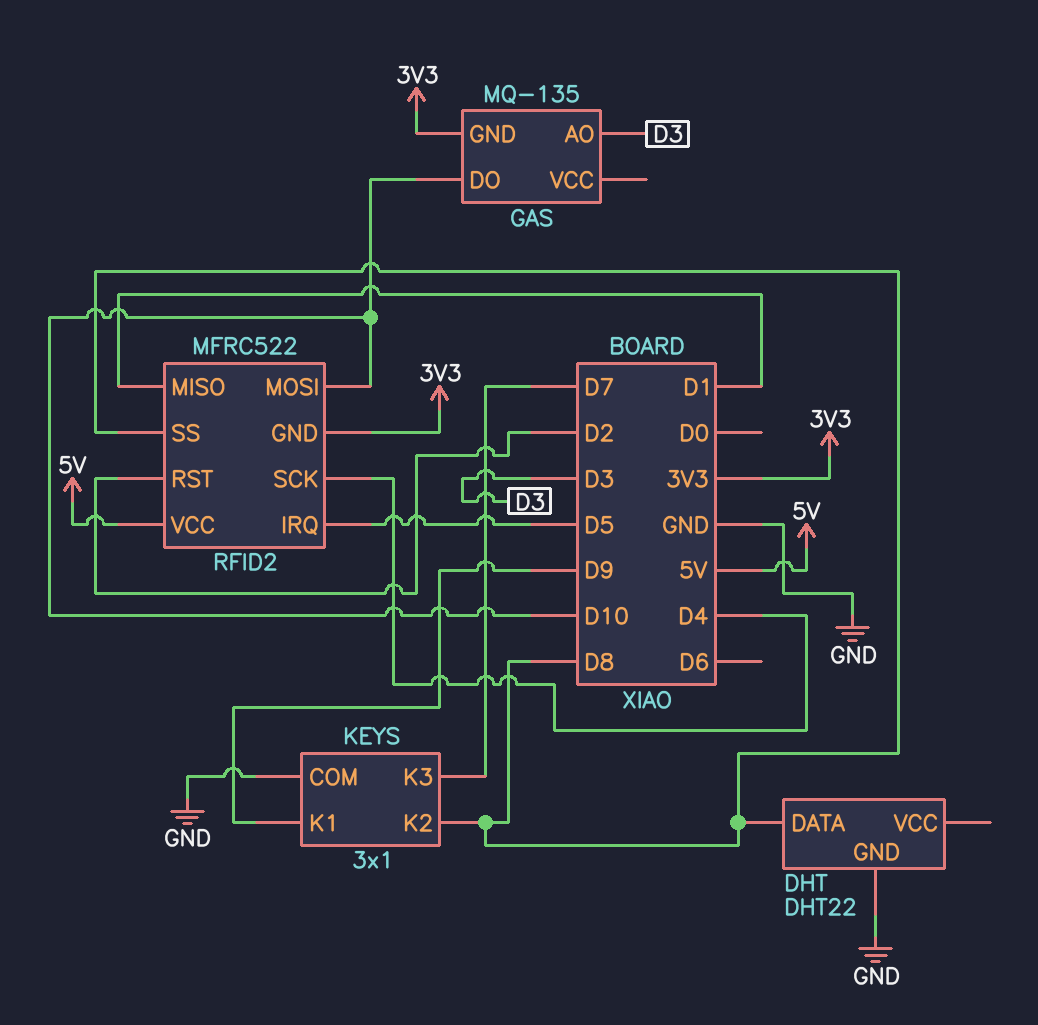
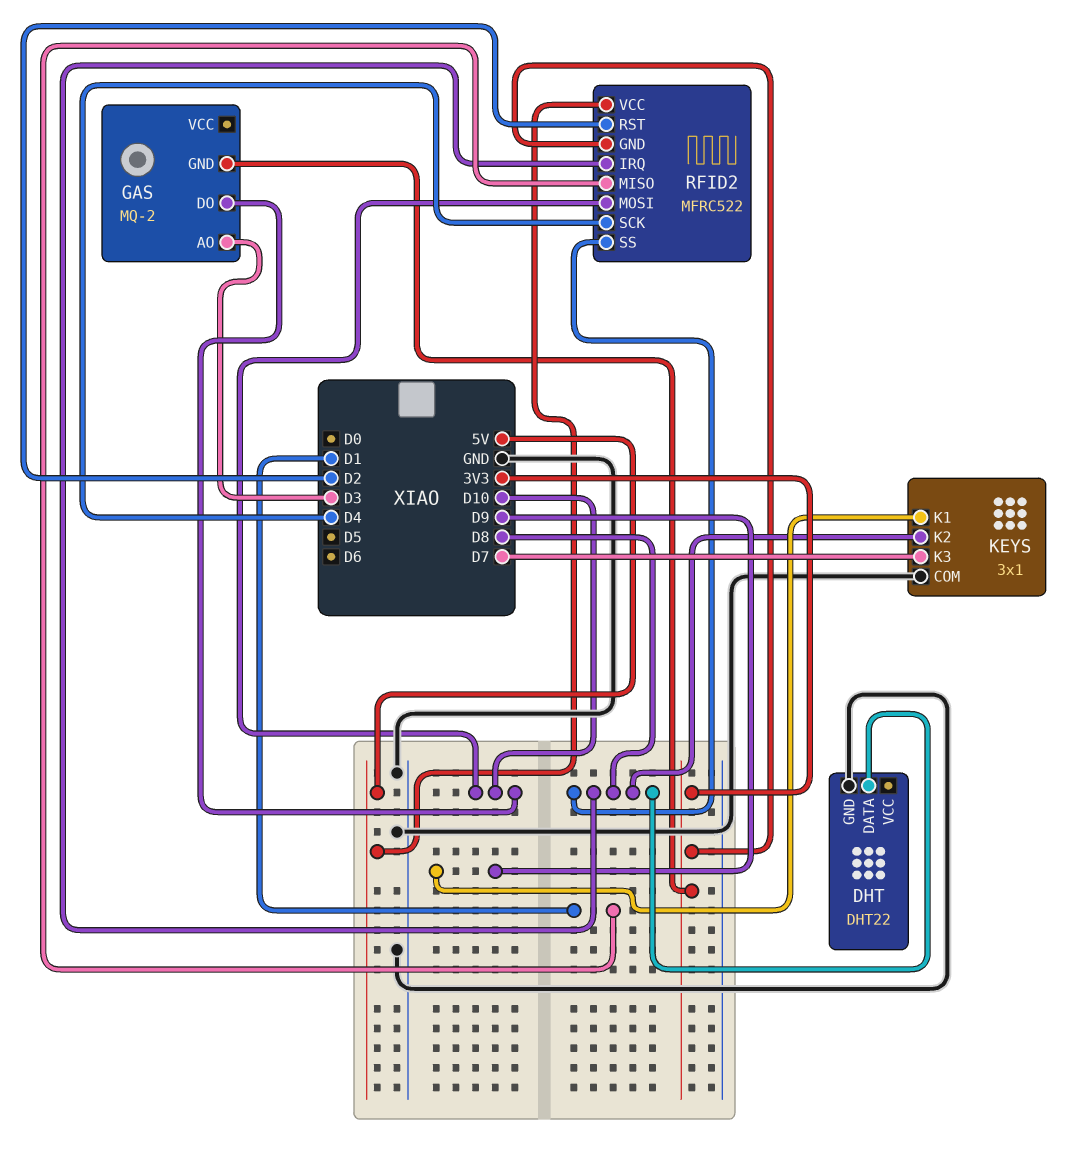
GAS: MQ-135 -> MQ-2
RFID2 pin IRQ: D5 -> D8

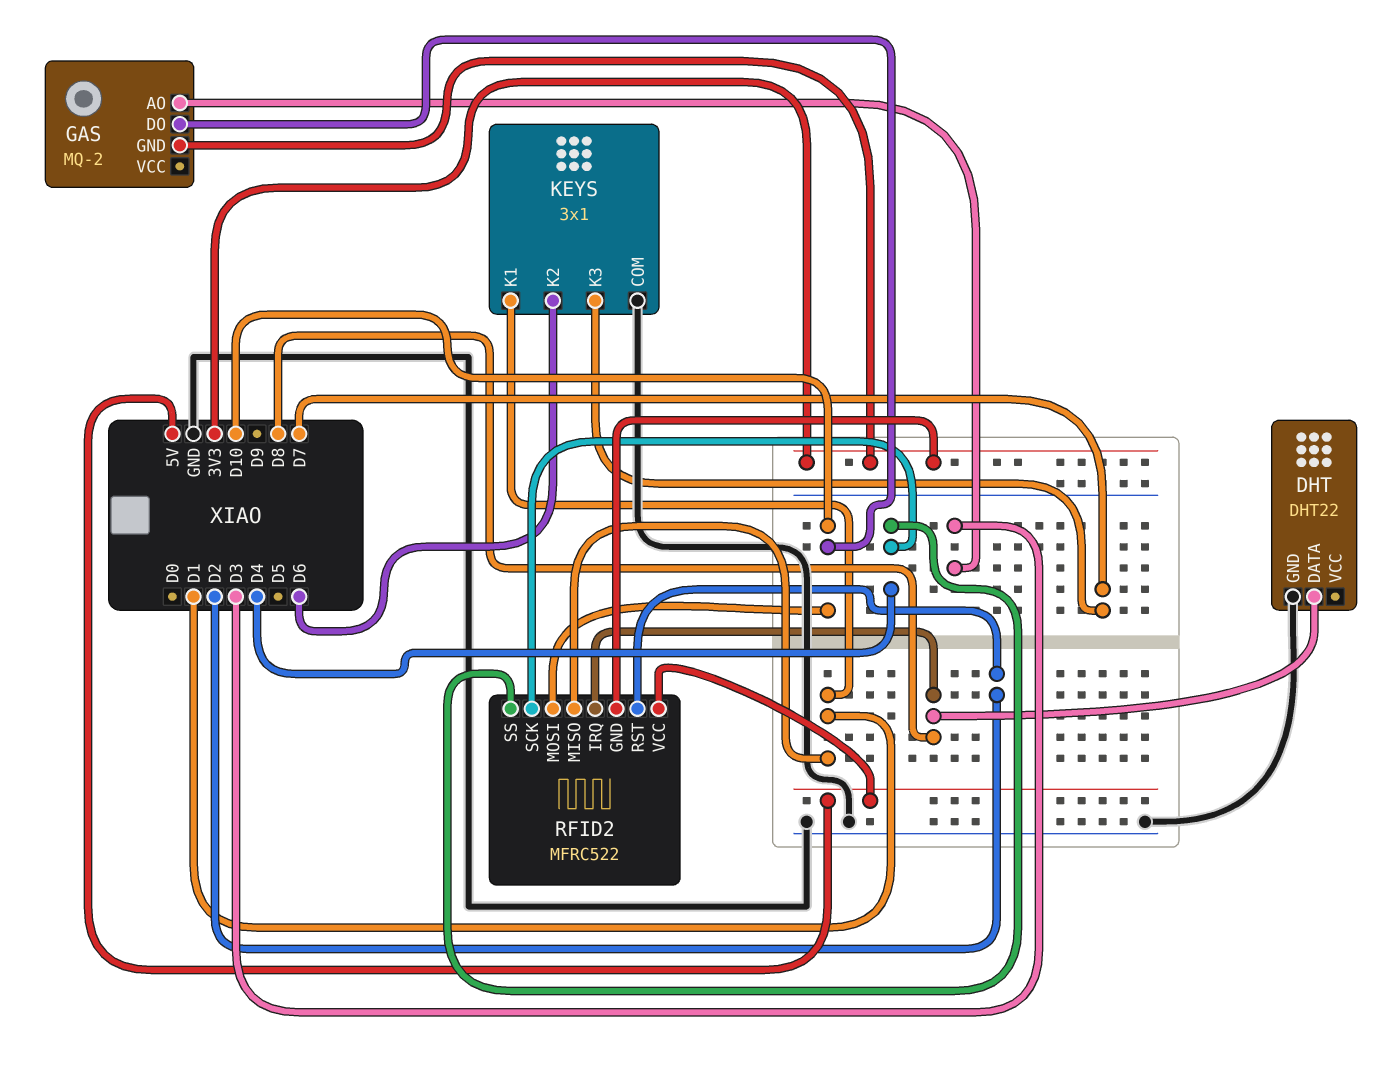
KEYS pin K1: D9 -> D1
KEYS pin K2: D8 -> D6
RFID2 pin SS: D8 -> D4

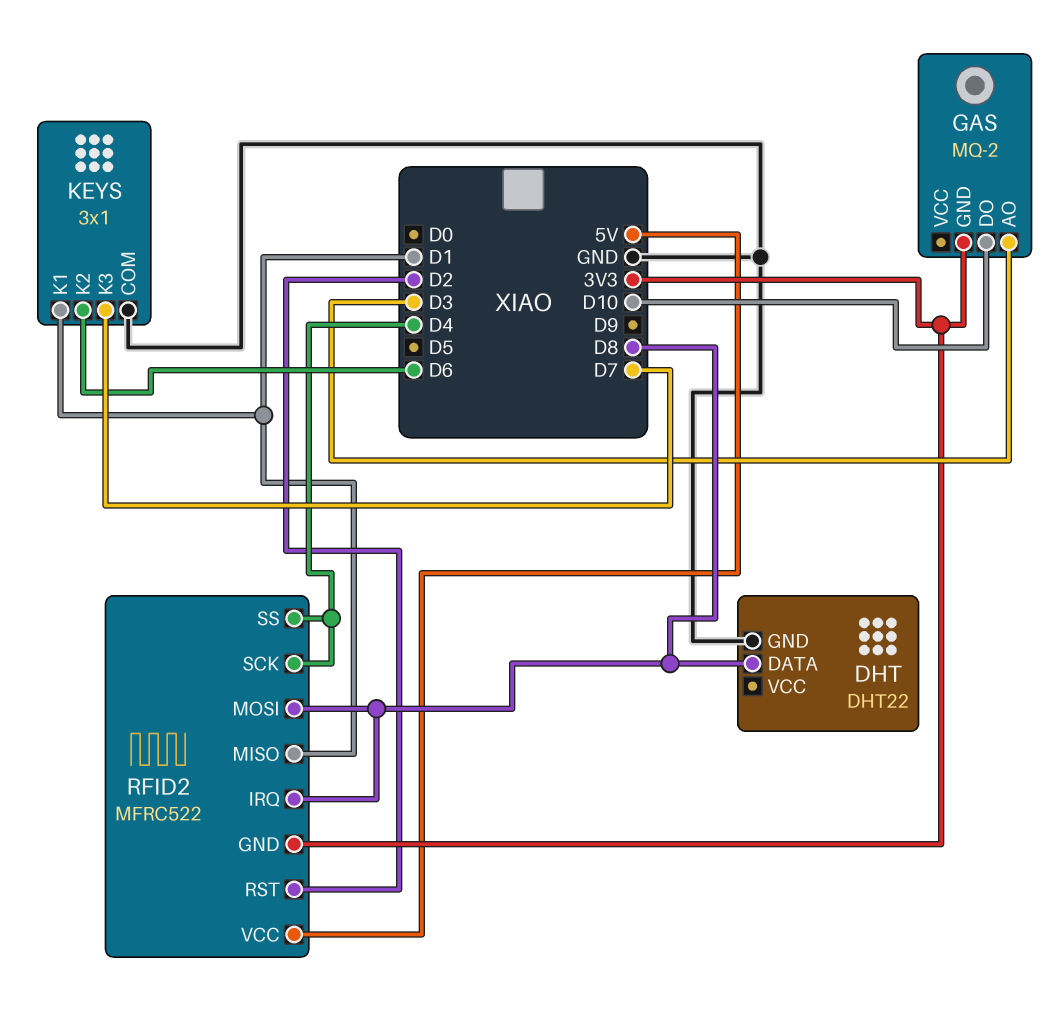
RFID2 pin MOSI: D10 -> D8

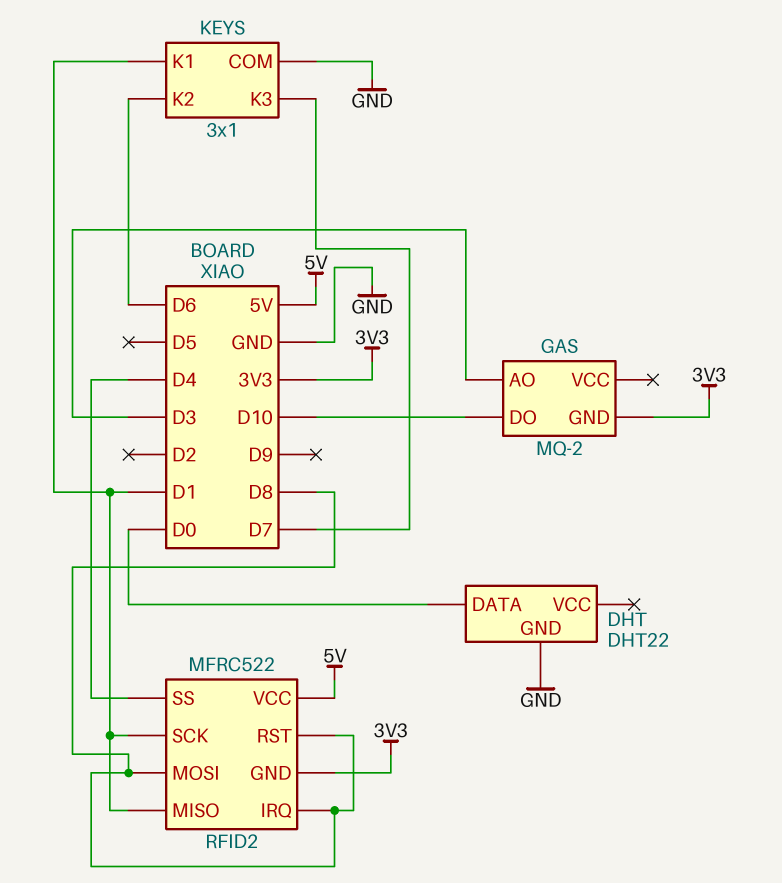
DHT pin DATA: D8 -> D0
RFID2 pin RST: D2 -> D8
RFID2 pin SCK: D4 -> D1

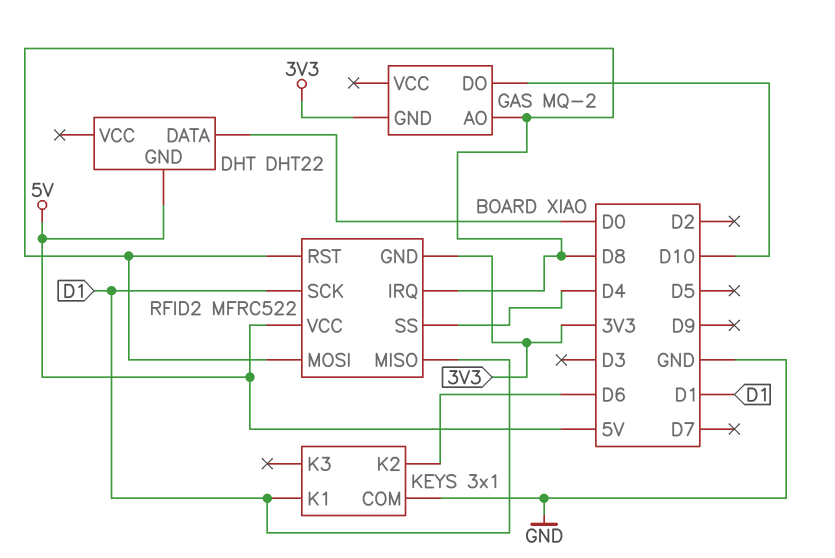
DHT pin GND: GND -> 5V
GAS pin AO: D3 -> D8
KEYS pin K3: D7 -> none

